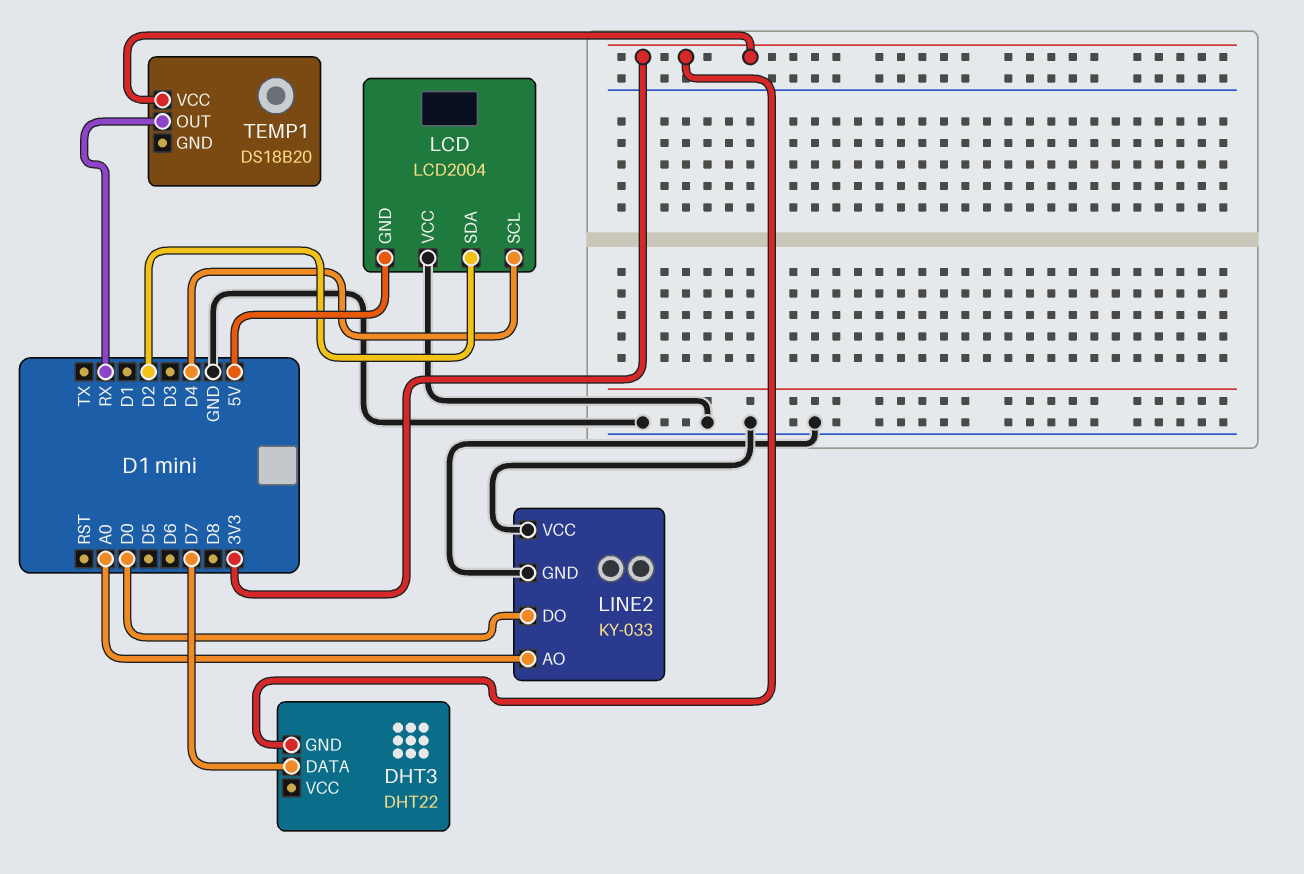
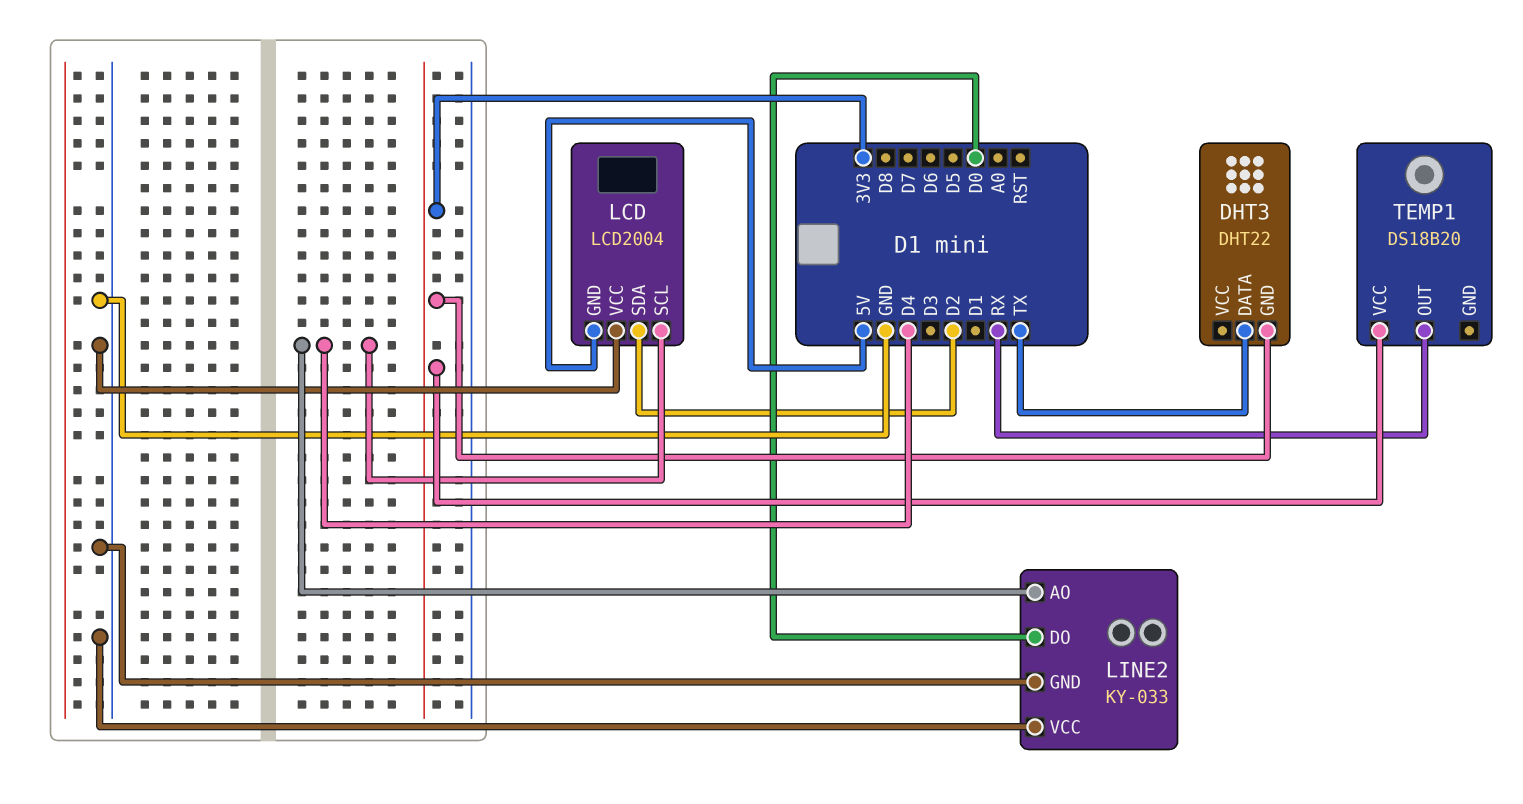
DHT3 pin DATA: D7 -> TX
LINE2 pin AO: A0 -> D4

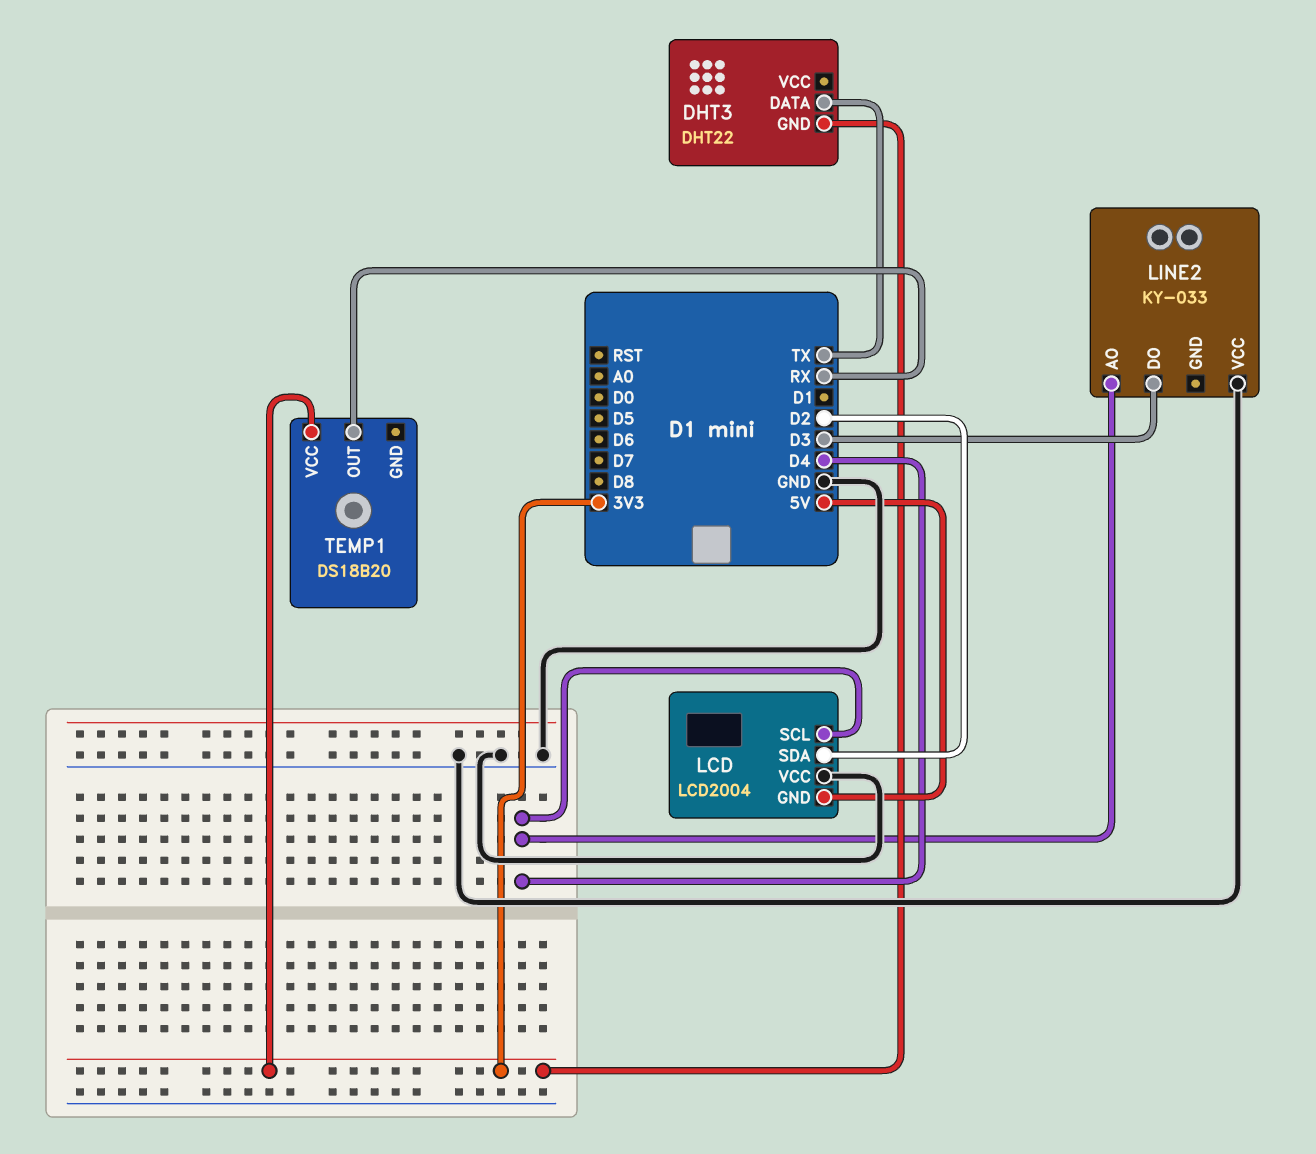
LINE2 pin DO: D0 -> D3
LINE2 pin GND: GND -> none

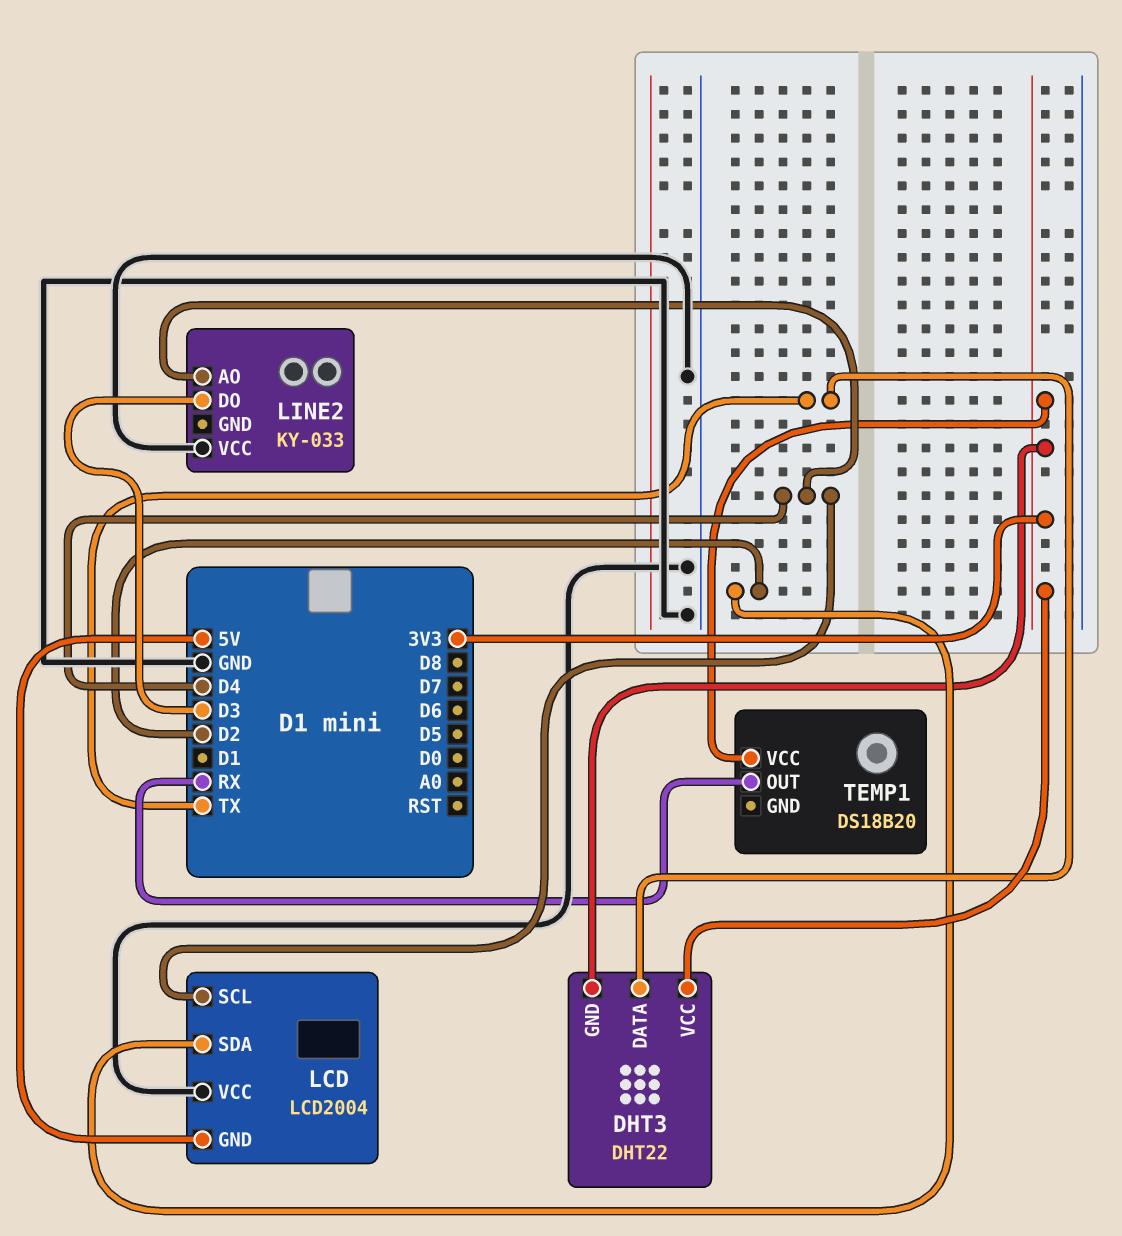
DHT3 pin VCC: none -> 3V3

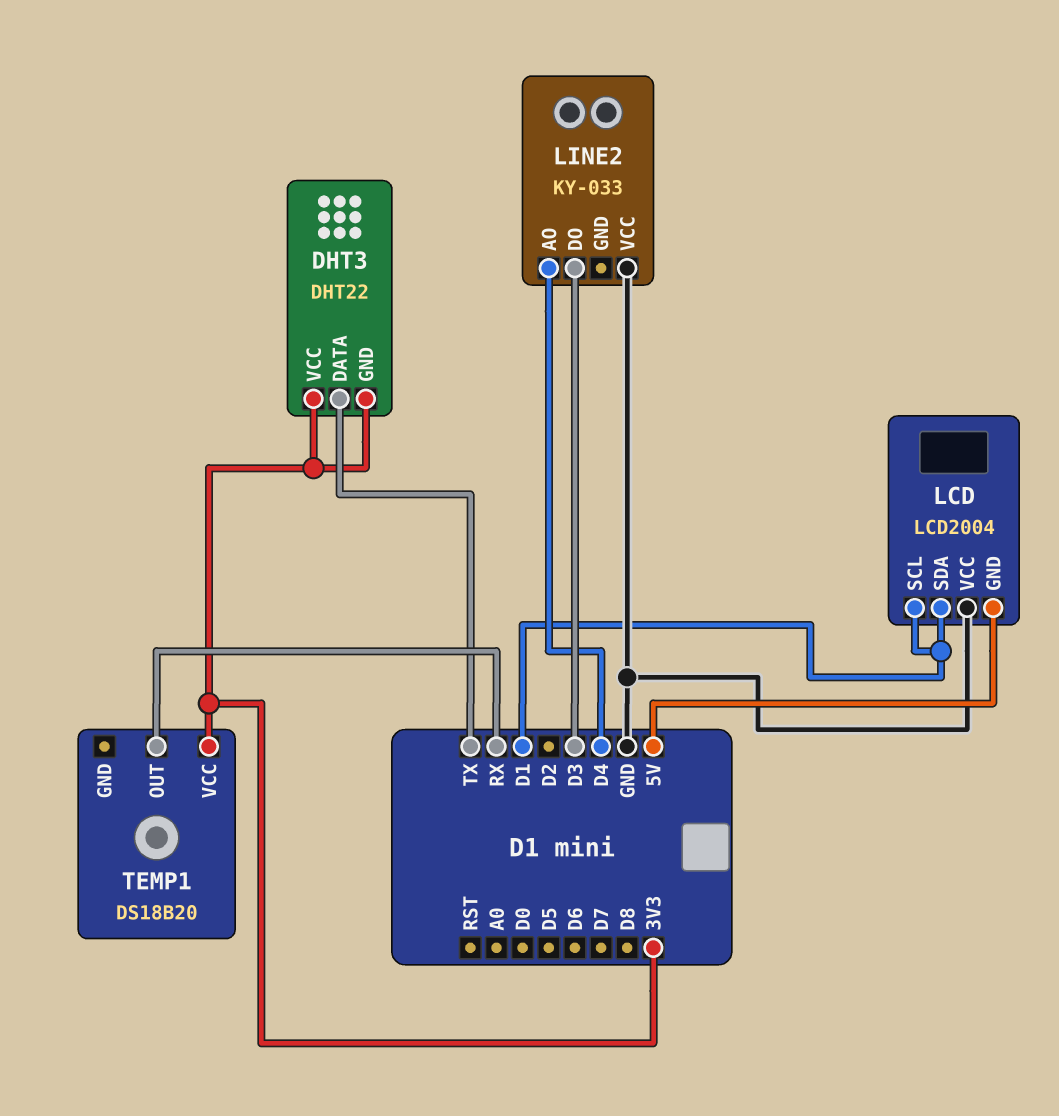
LCD pin SCL: D4 -> D1
LCD pin SDA: D2 -> D1

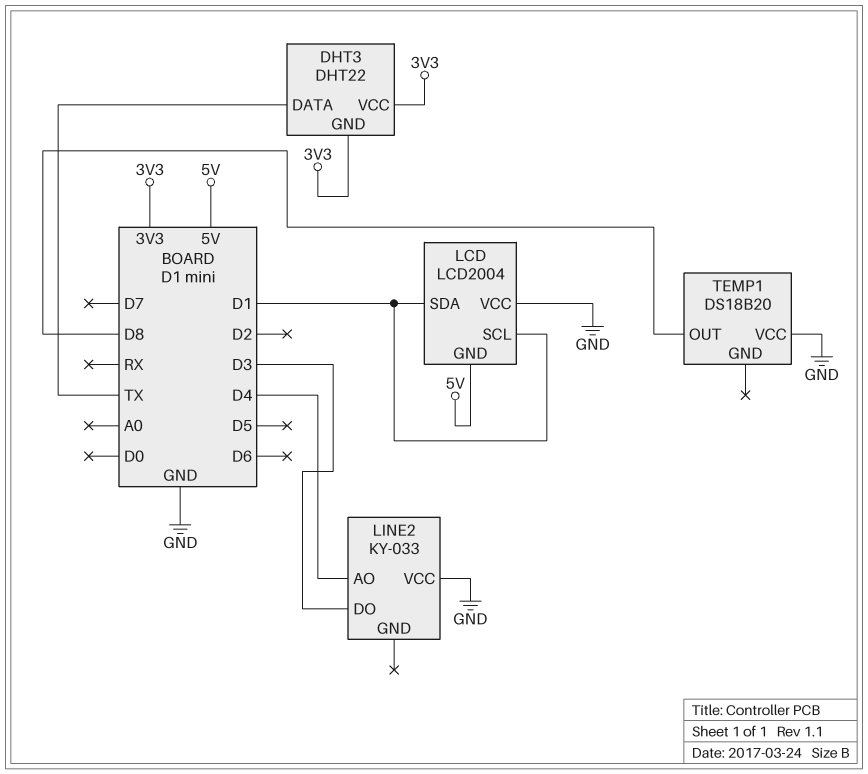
TEMP1 pin OUT: RX -> D8
TEMP1 pin VCC: 3V3 -> GND

